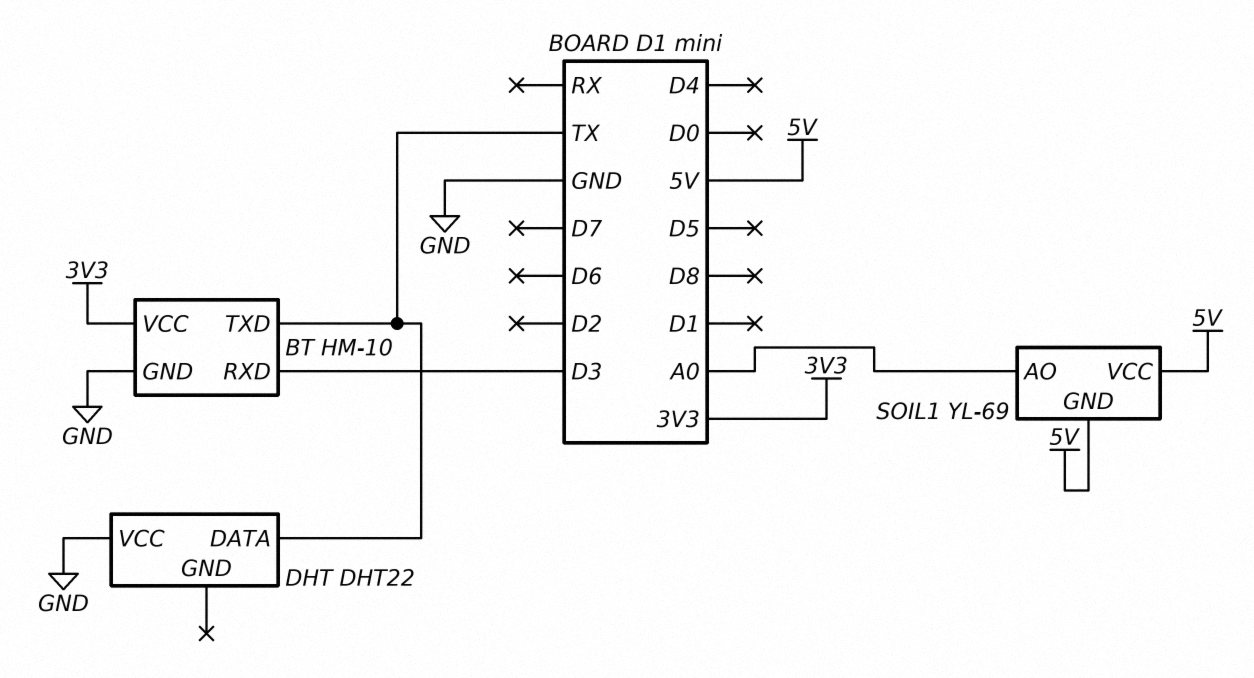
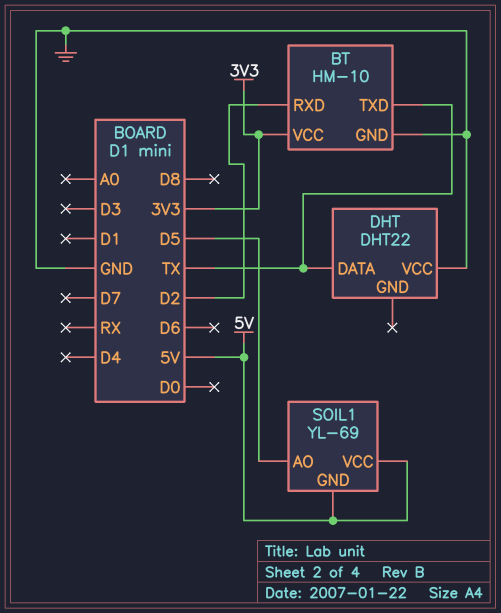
BT pin RXD: D3 -> D2
SOIL1 pin AO: A0 -> D5

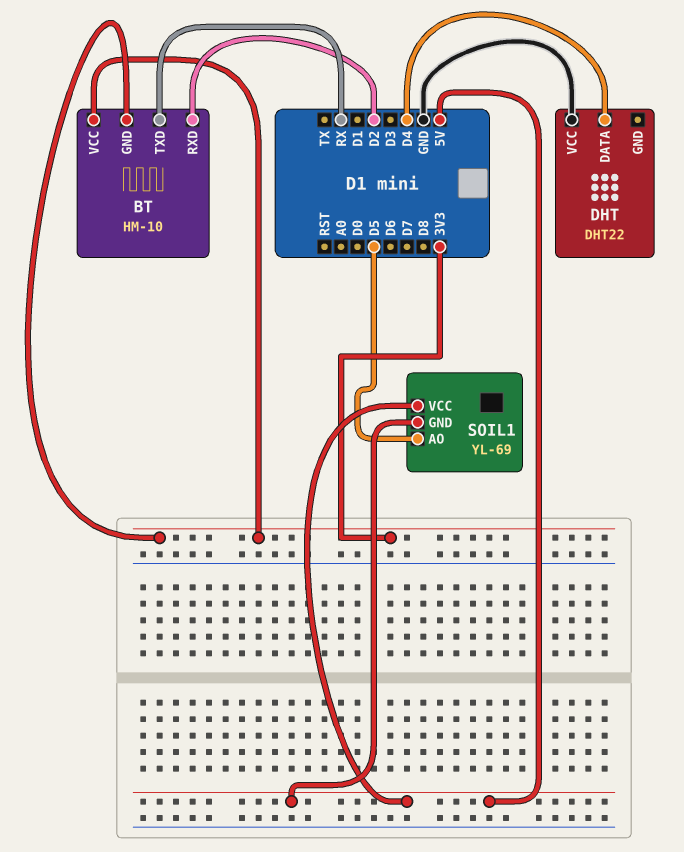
BT pin GND: GND -> 3V3
BT pin TXD: TX -> RX
DHT pin DATA: TX -> D4

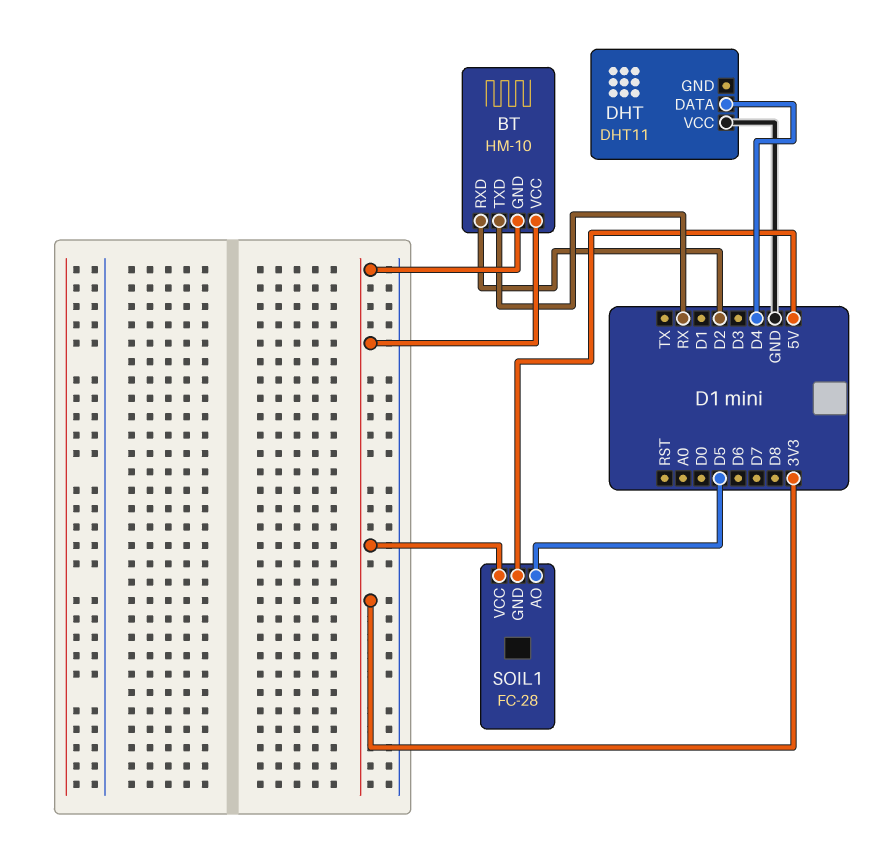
DHT: DHT22 -> DHT11
SOIL1: YL-69 -> FC-28
SOIL1 pin VCC: 5V -> 3V3

